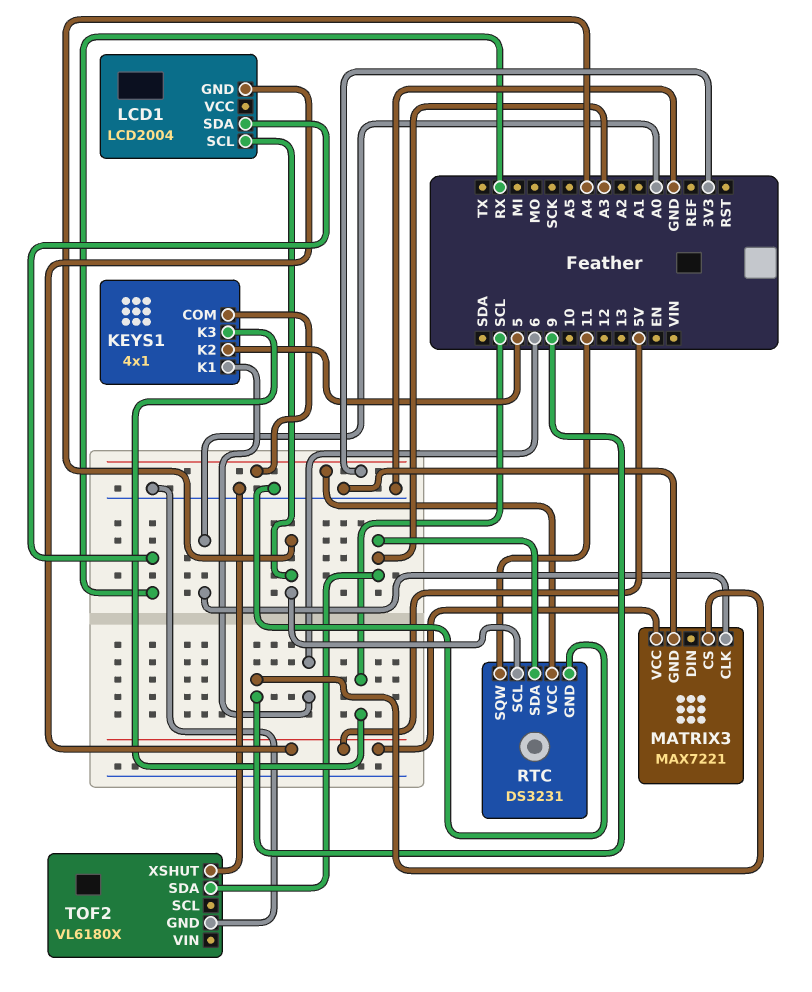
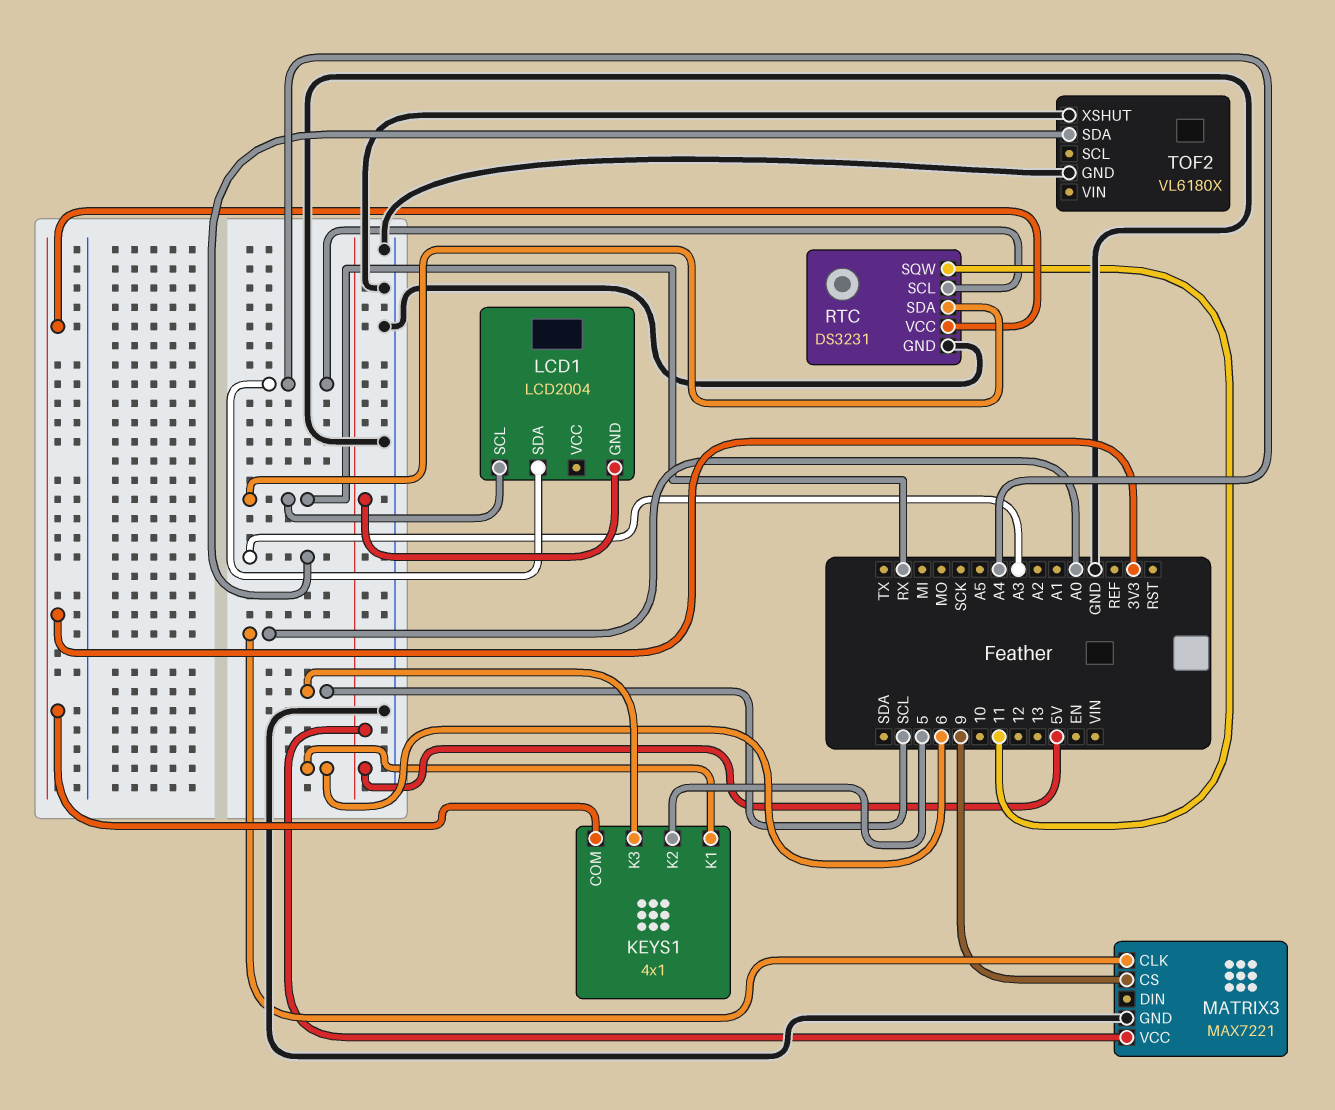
LCD1 pin SCL: A4 -> RX
LCD1 pin SDA: RX -> A4
RTC pin SDA: A3 -> RX

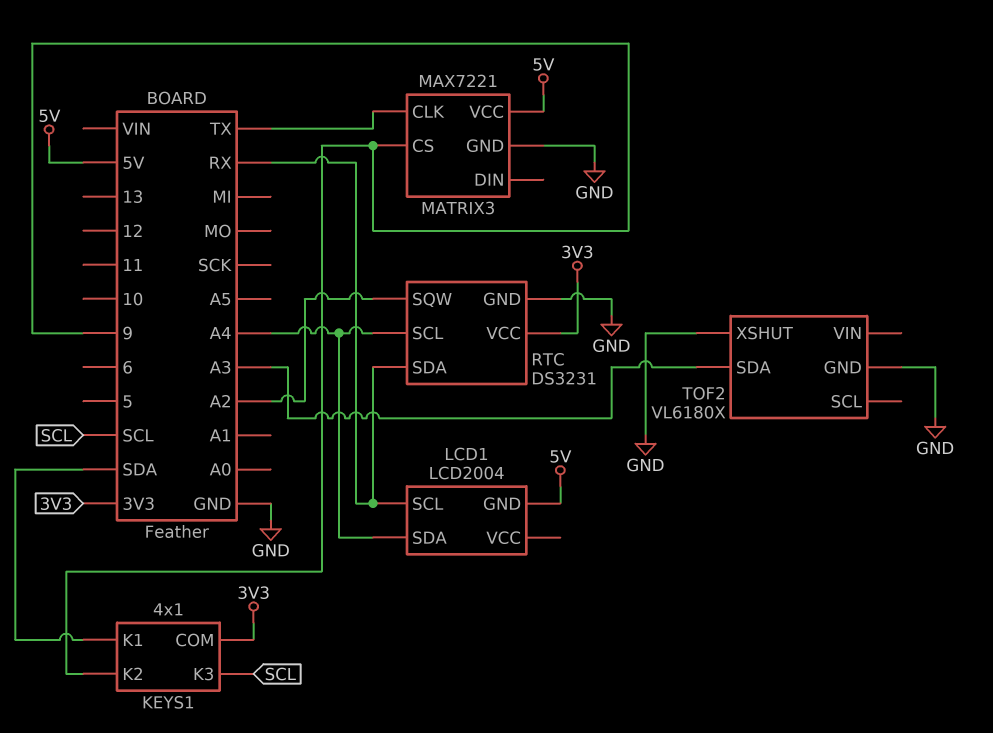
KEYS1 pin K1: 6 -> SDA
KEYS1 pin K2: 5 -> 9
MATRIX3 pin CLK: A0 -> TX
RTC pin SQW: 11 -> A2

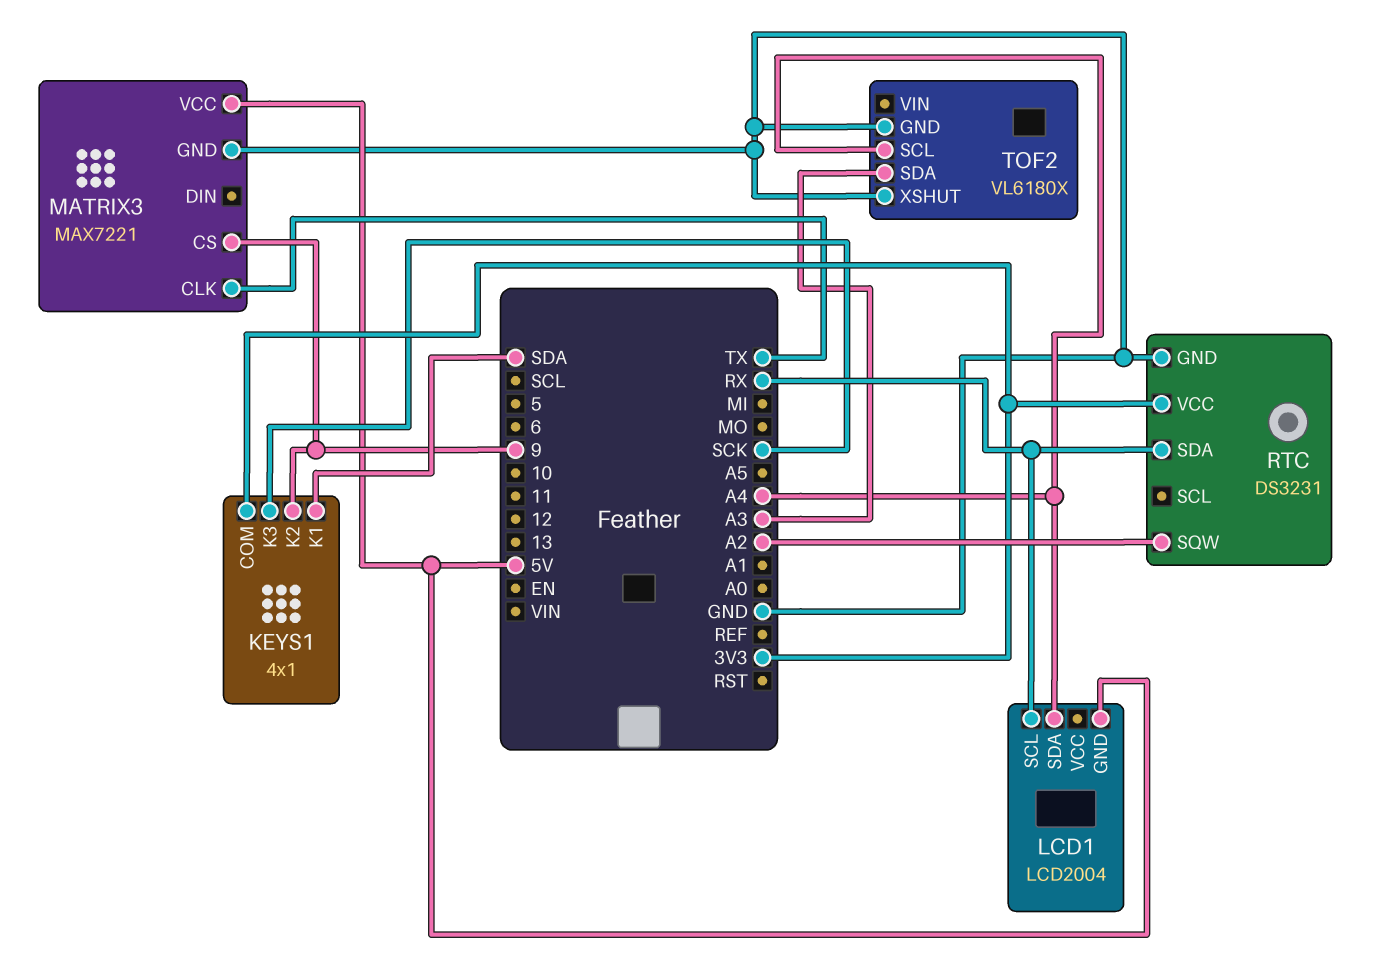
KEYS1 pin K3: SCL -> SCK
RTC pin SCL: A4 -> none
TOF2 pin SCL: none -> A4

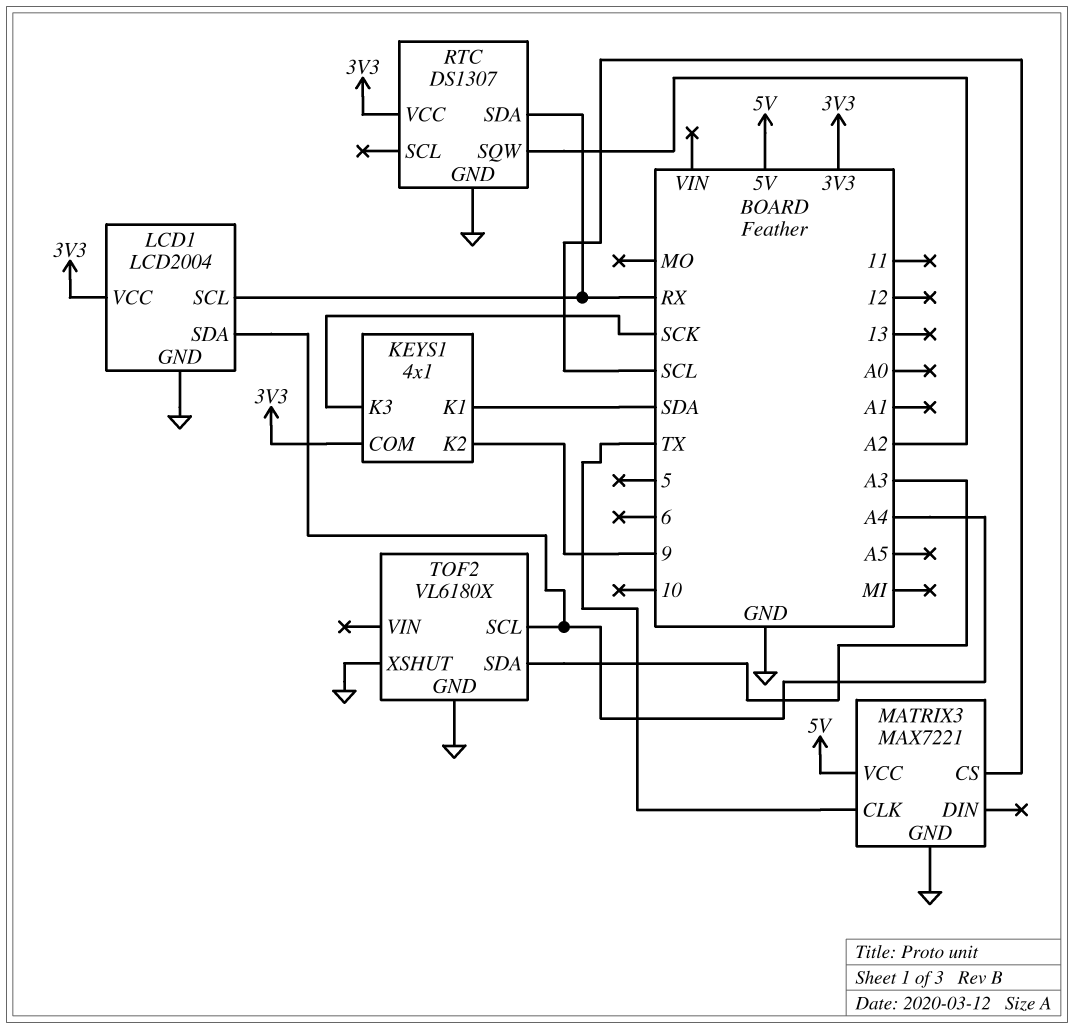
LCD1 pin GND: 5V -> GND
LCD1 pin VCC: none -> 3V3
MATRIX3 pin CS: 9 -> SCL
RTC: DS3231 -> DS1307

